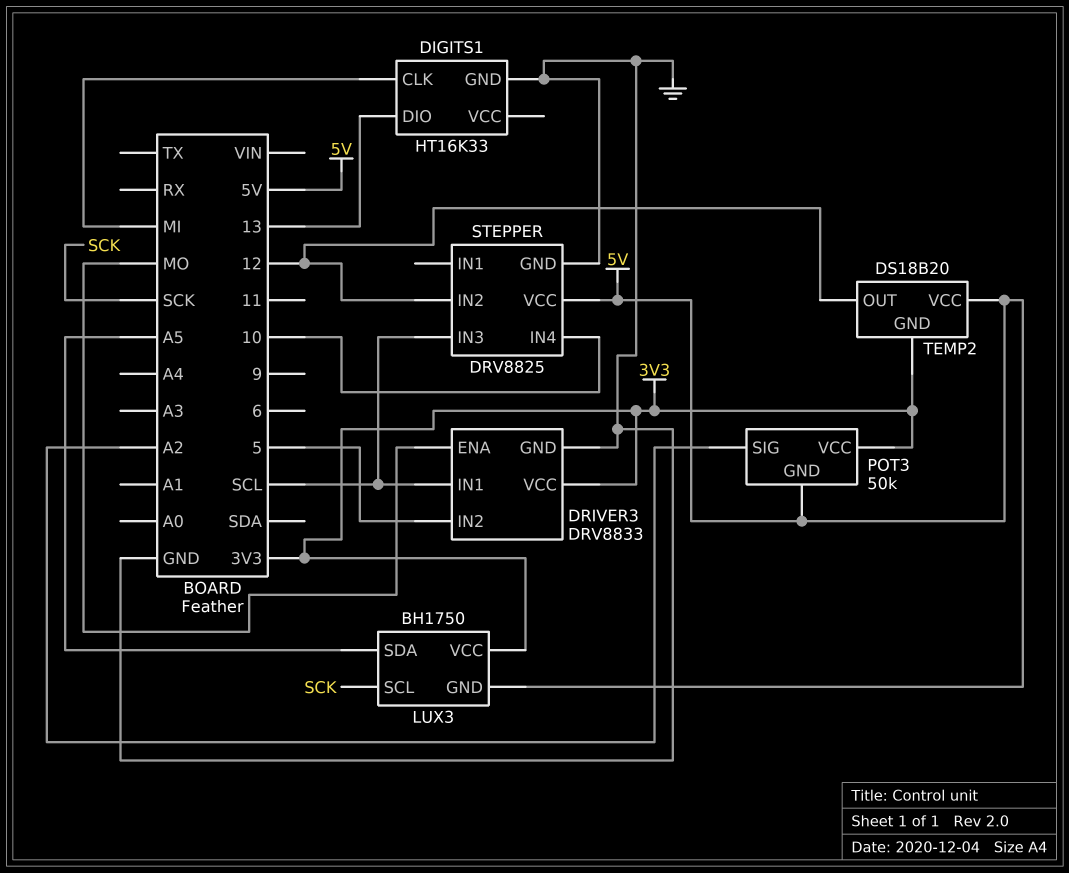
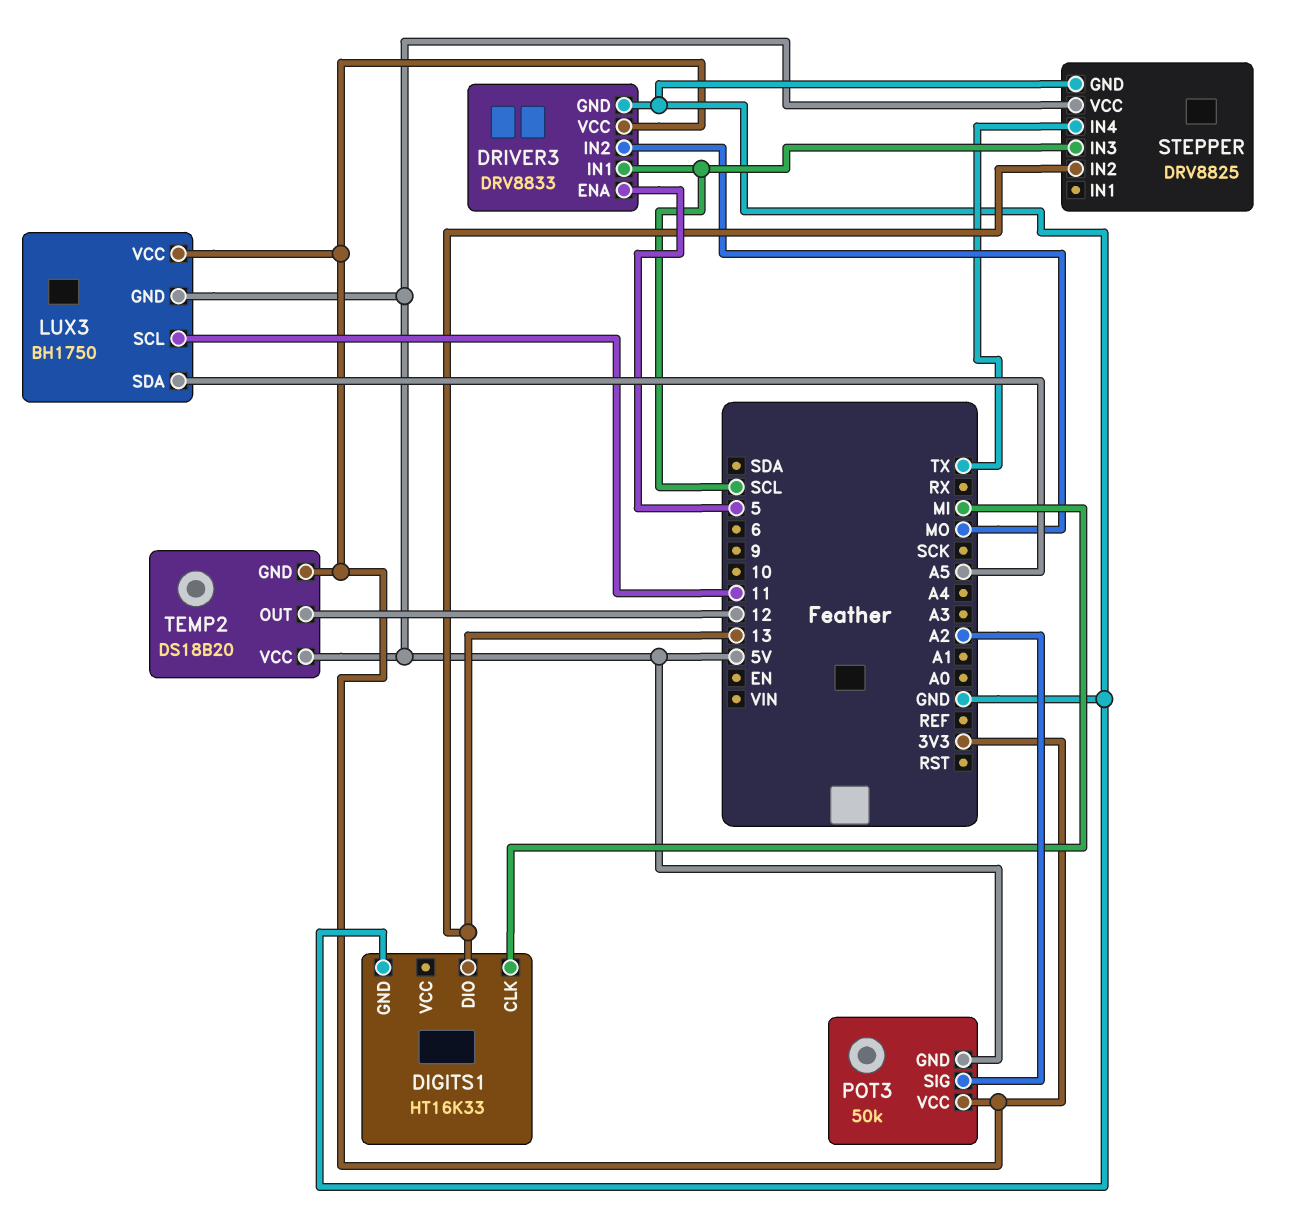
DRIVER3 pin ENA: MO -> 5
DRIVER3 pin IN2: 5 -> MO
LUX3 pin SCL: SCK -> 11
STEPPER pin IN2: 12 -> 13
STEPPER pin IN4: 10 -> TX

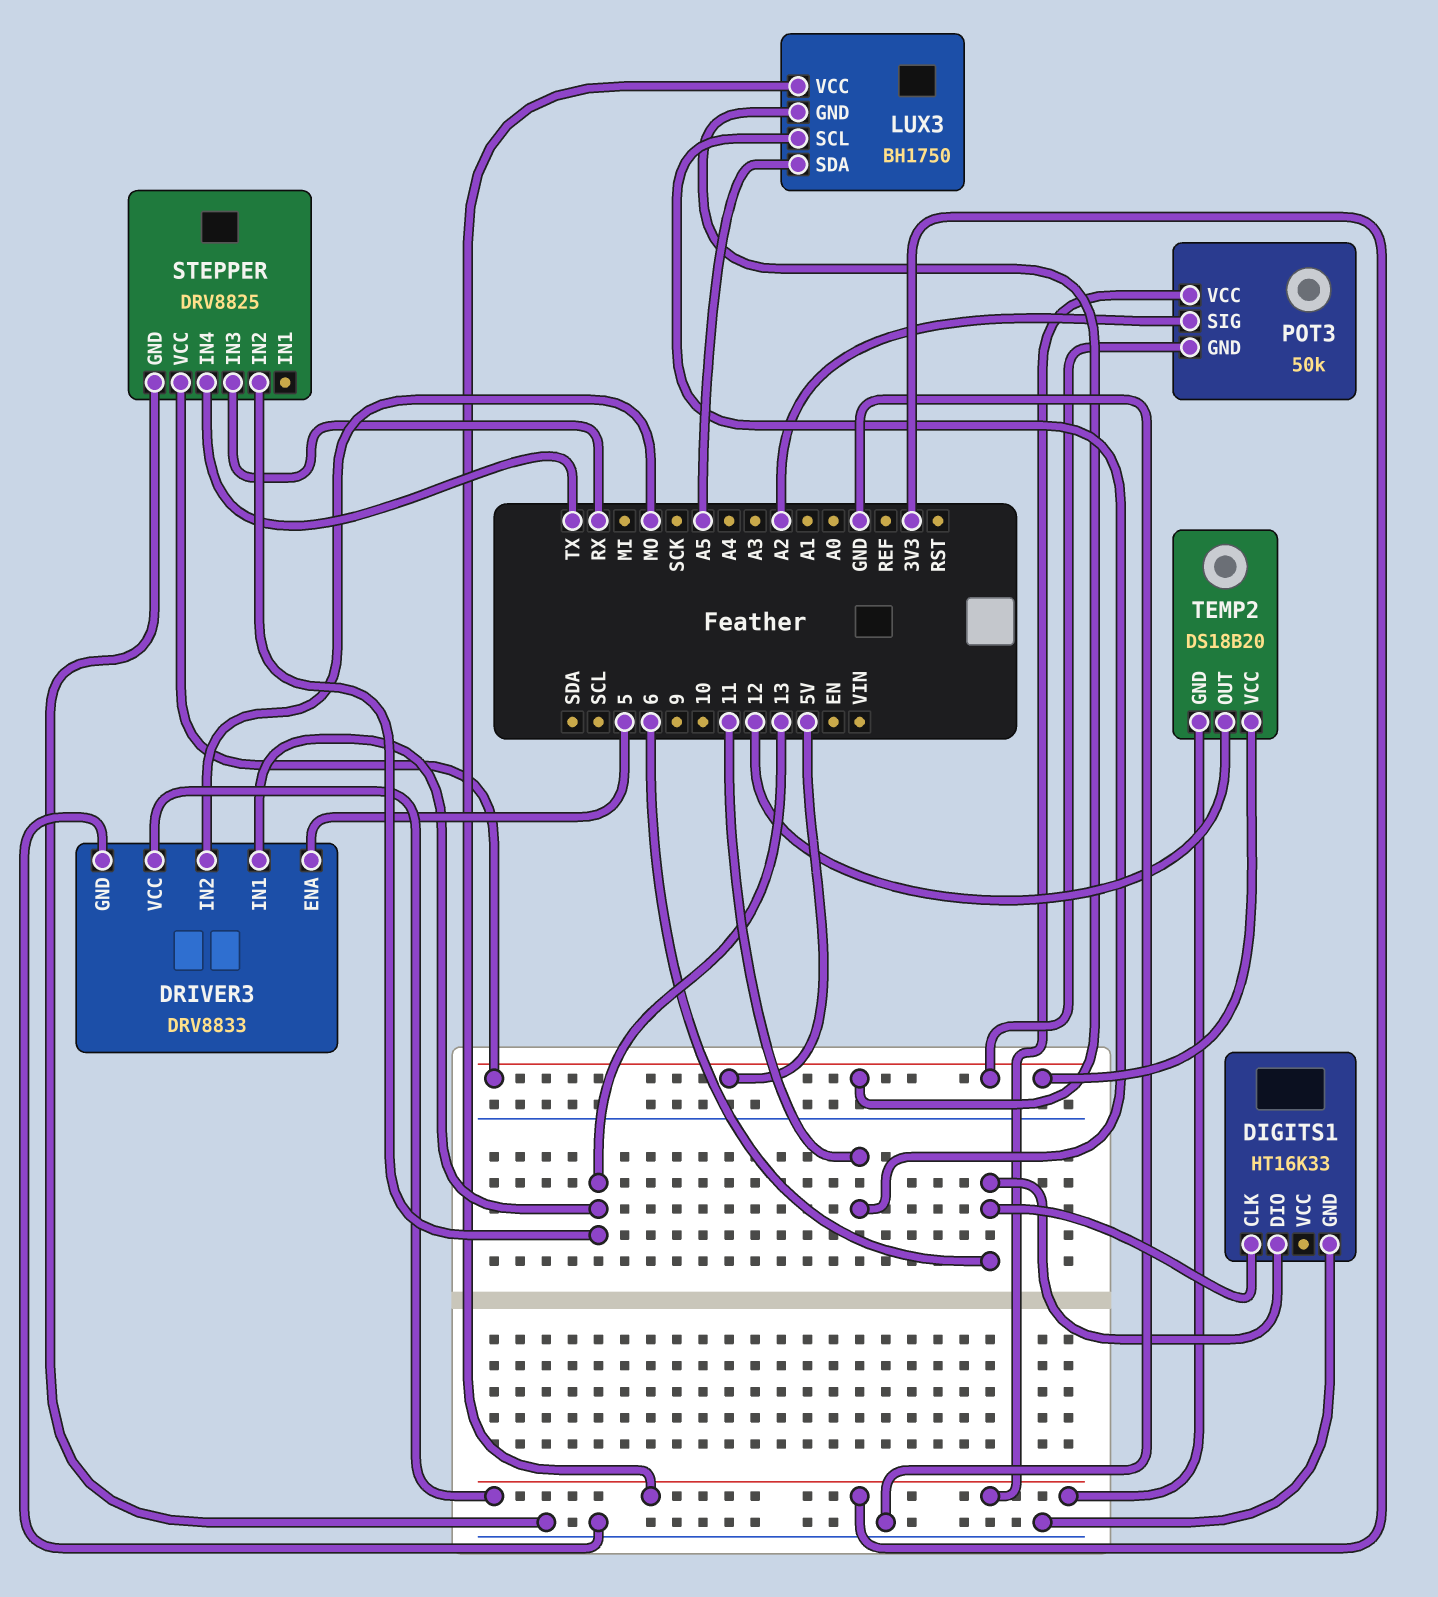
DIGITS1 pin CLK: MI -> 6
DIGITS1 pin DIO: 13 -> 6
DRIVER3 pin IN1: SCL -> 13
STEPPER pin IN3: SCL -> RX

